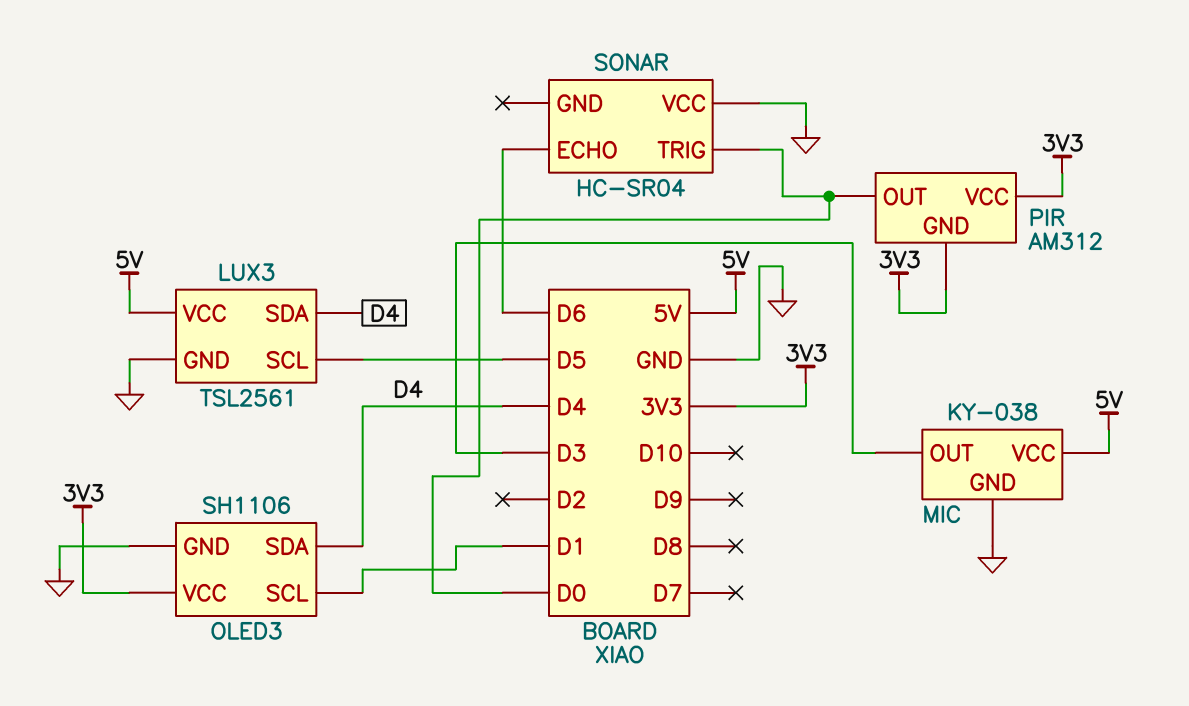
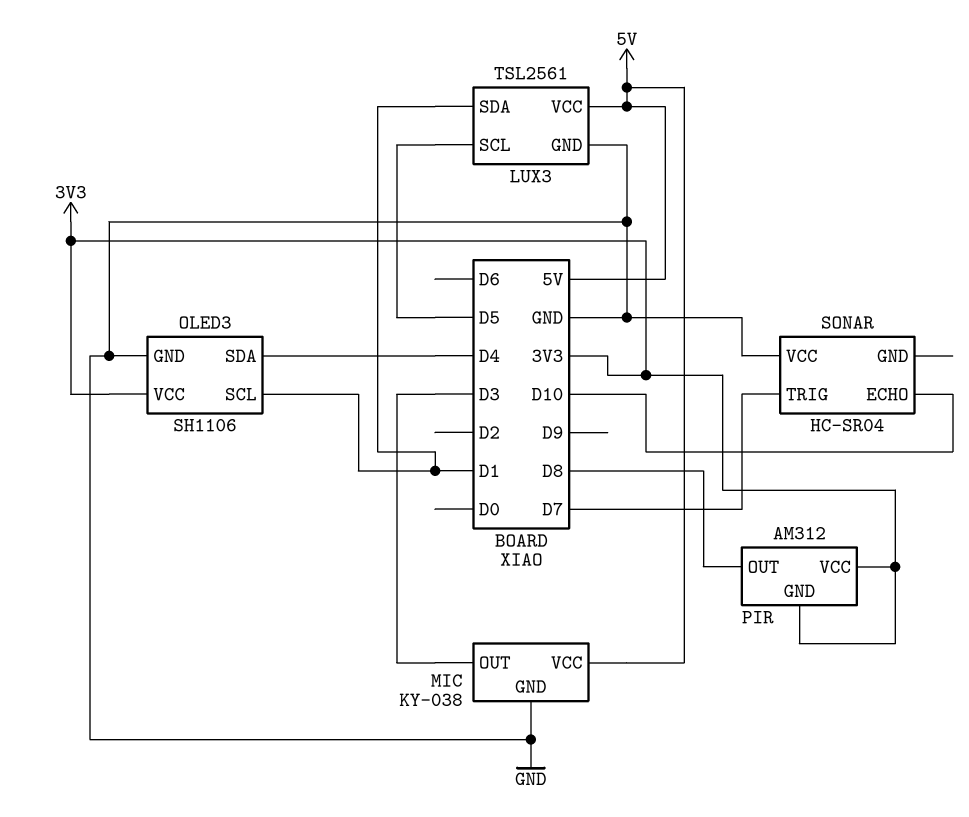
LUX3 pin SDA: D4 -> D1
PIR pin OUT: D0 -> D8
SONAR pin ECHO: D6 -> D10
SONAR pin TRIG: D0 -> D7

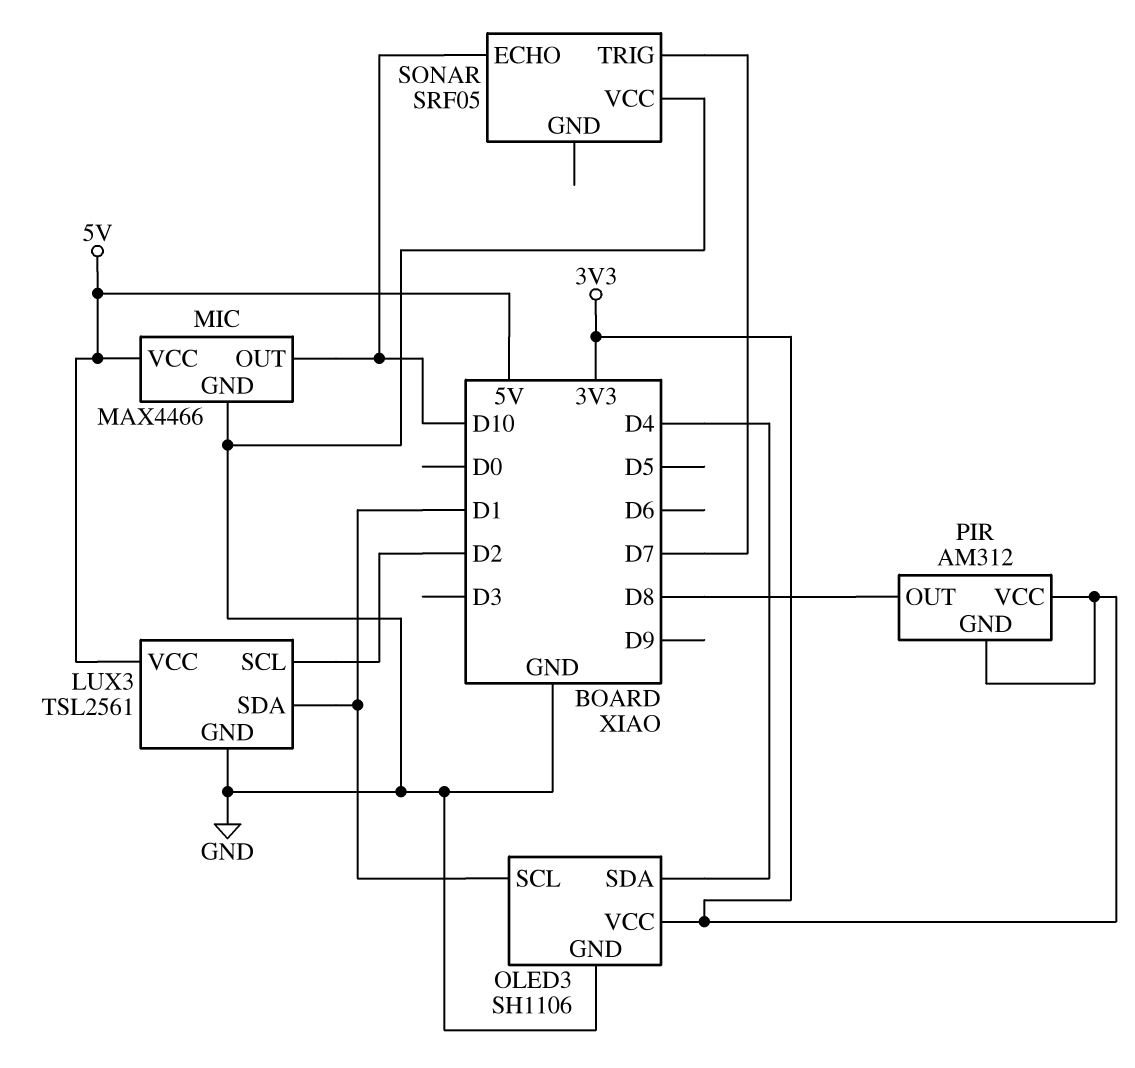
LUX3 pin SCL: D5 -> D2
MIC: KY-038 -> MAX4466
MIC pin OUT: D3 -> D10
SONAR: HC-SR04 -> SRF05

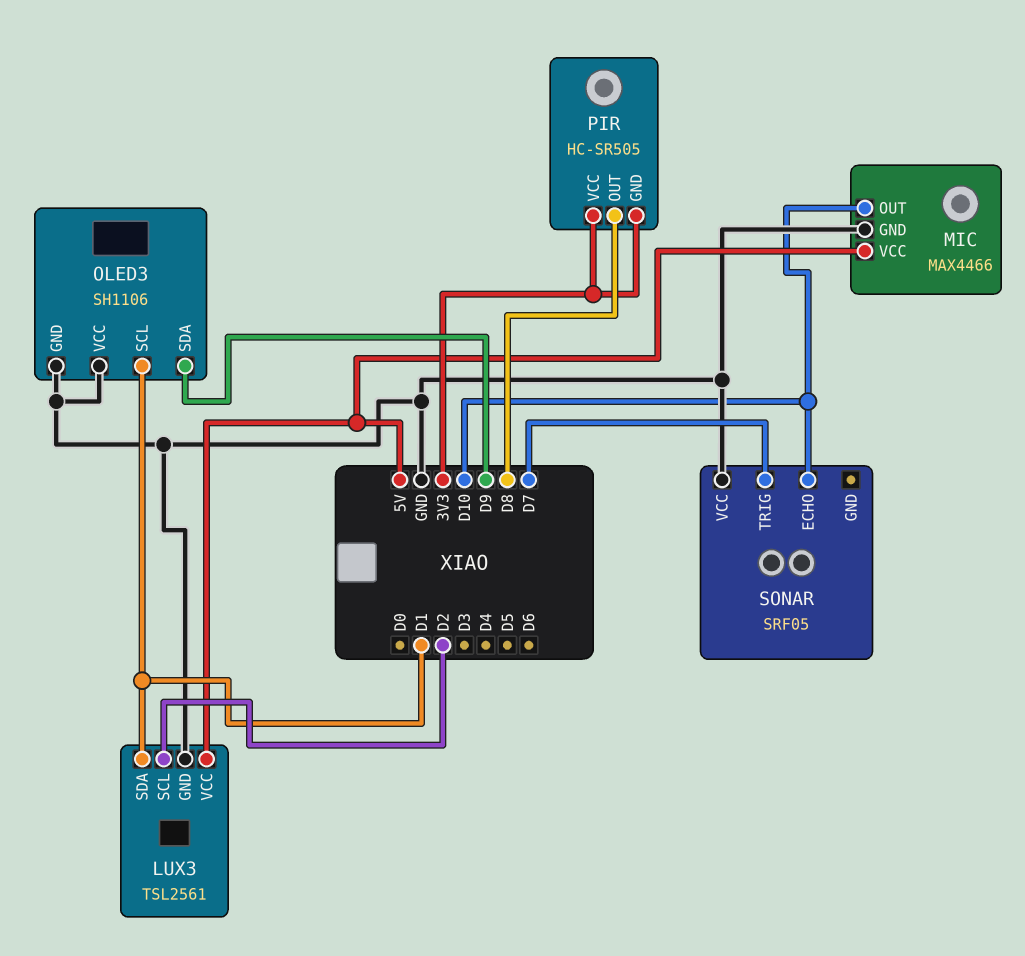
OLED3 pin SDA: D4 -> D9
OLED3 pin VCC: 3V3 -> GND
PIR: AM312 -> HC-SR505

